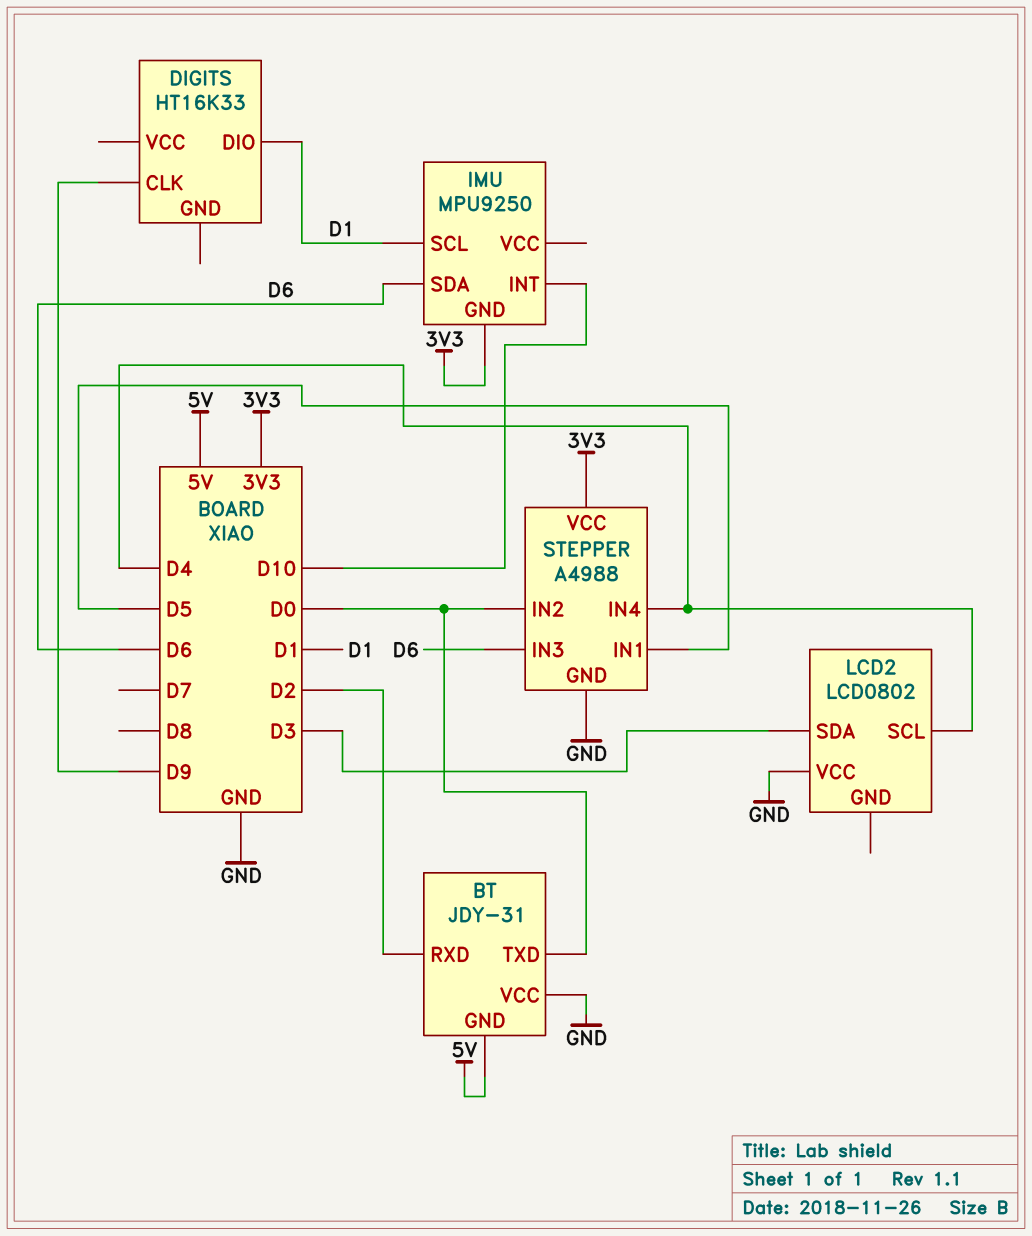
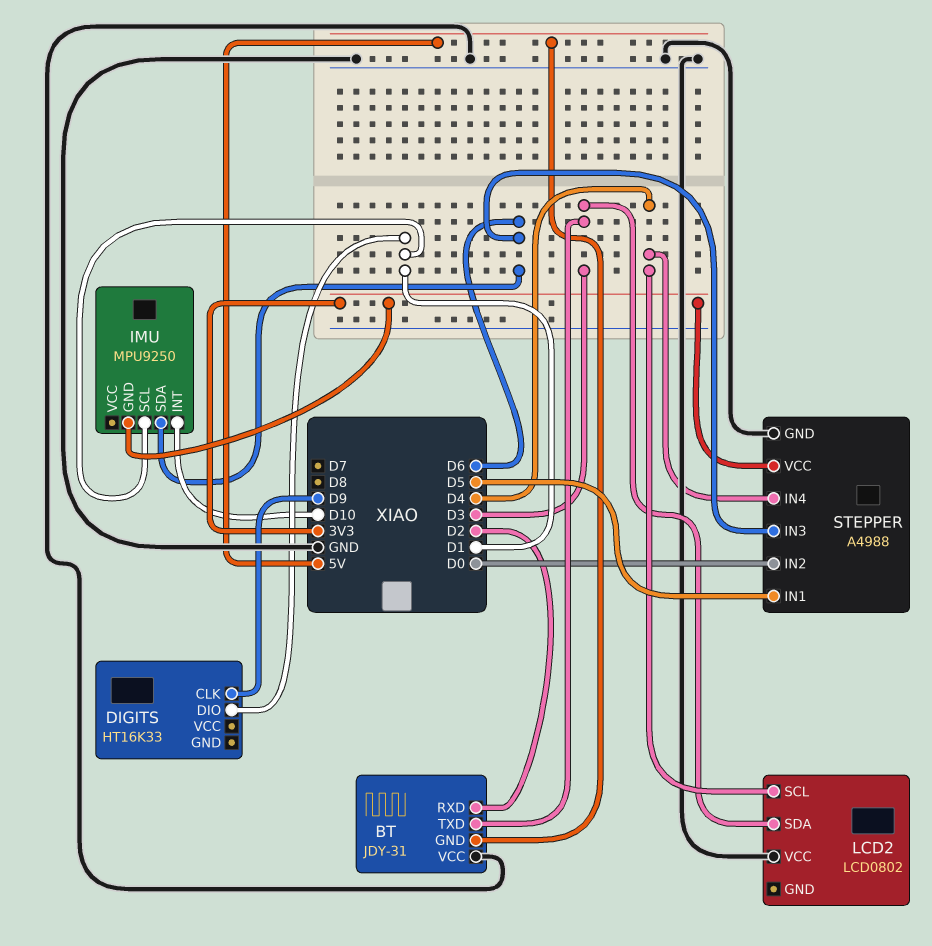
BT pin TXD: D0 -> D3

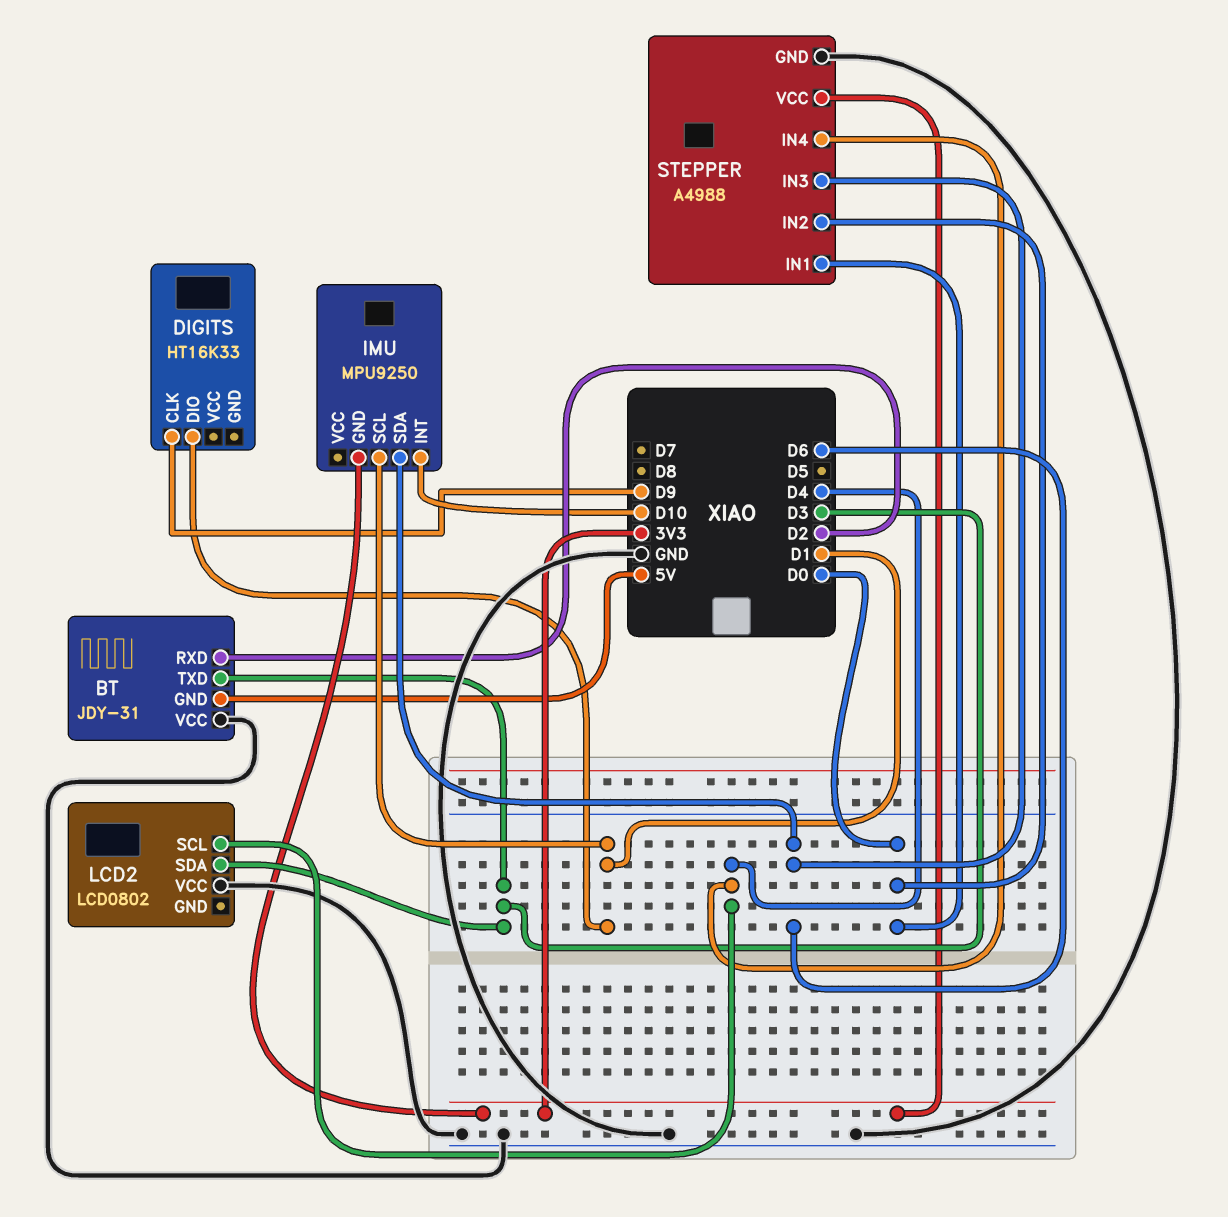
STEPPER pin IN1: D5 -> D0

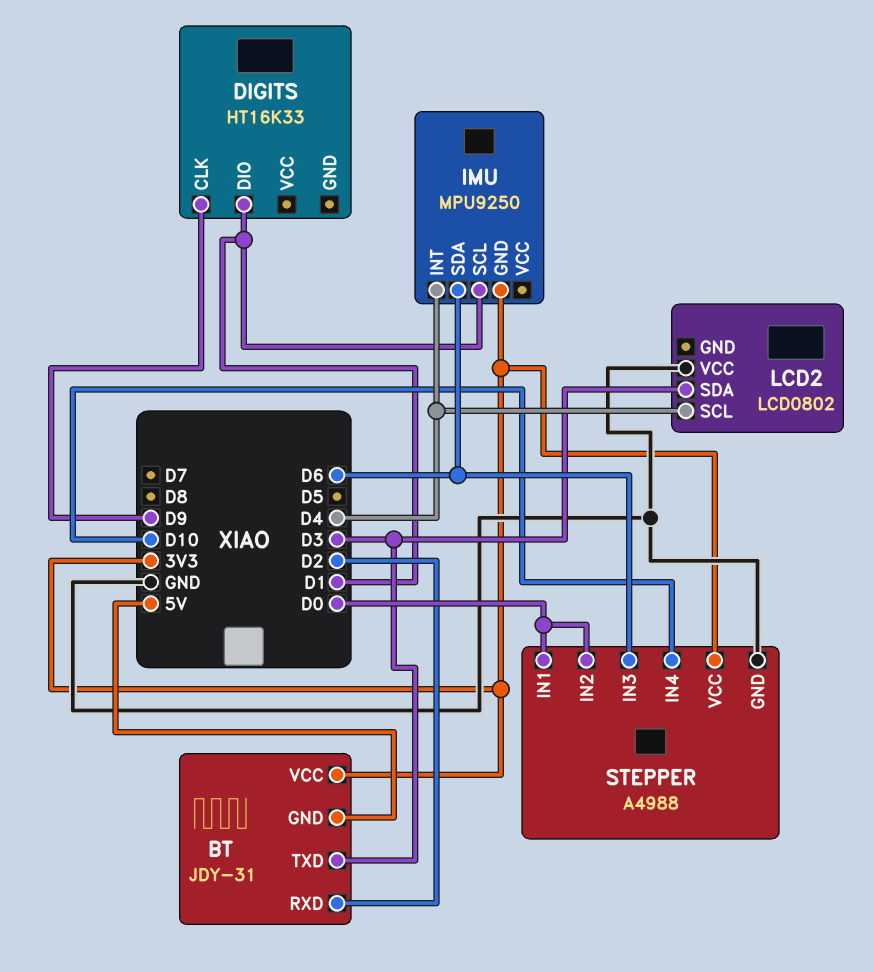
BT pin VCC: GND -> 3V3
IMU pin INT: D10 -> D4
STEPPER pin IN4: D4 -> D10

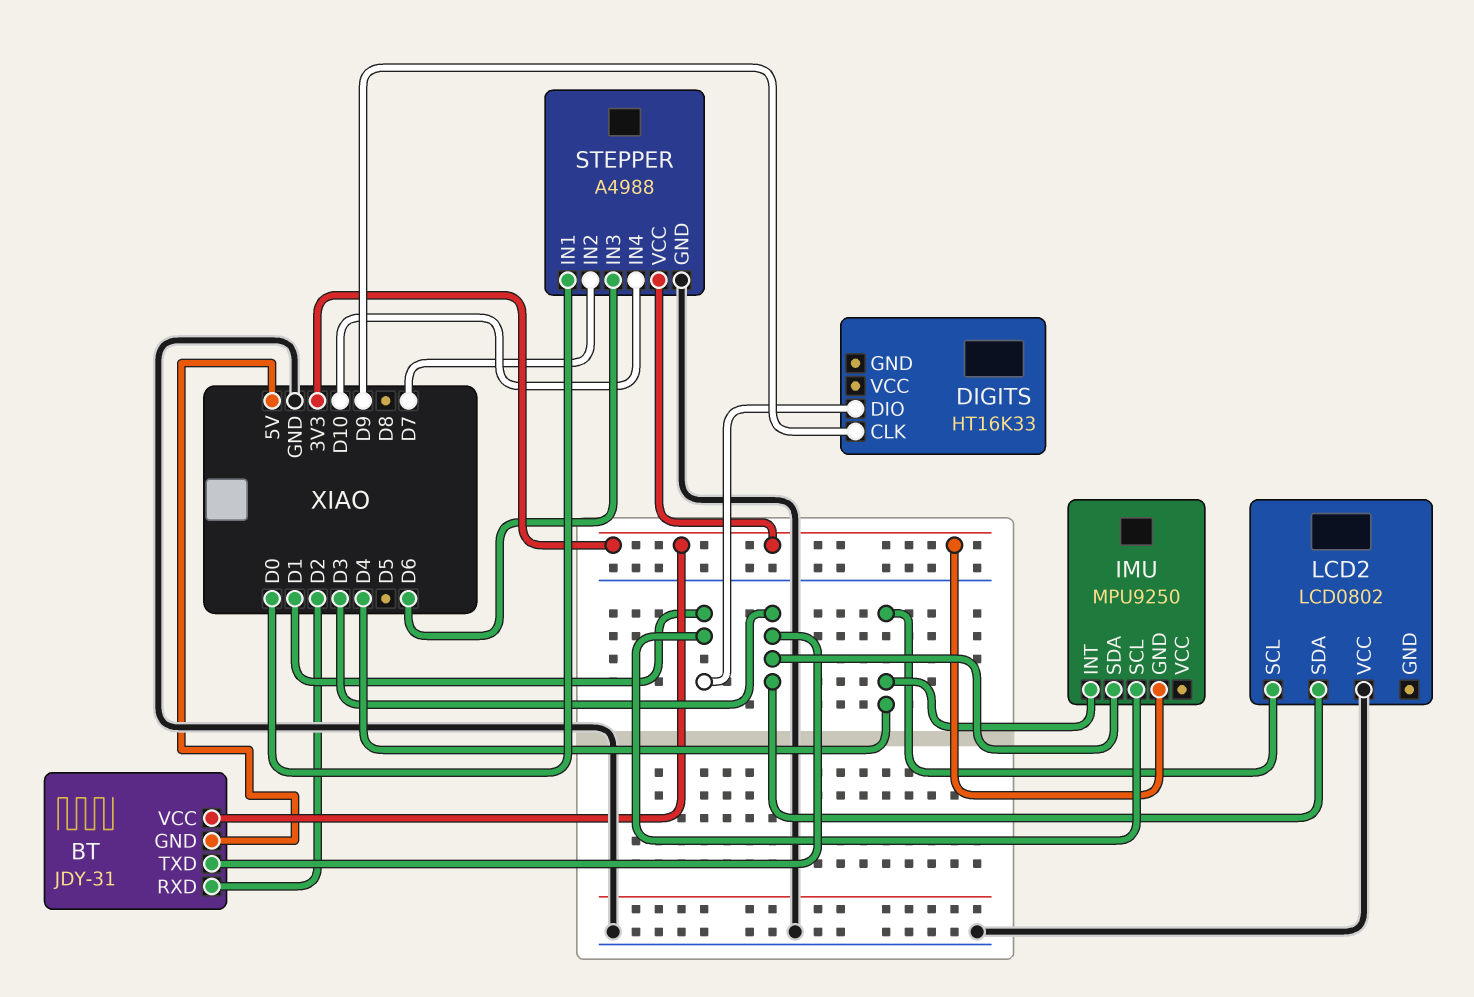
IMU pin SDA: D6 -> D3
STEPPER pin IN2: D0 -> D7

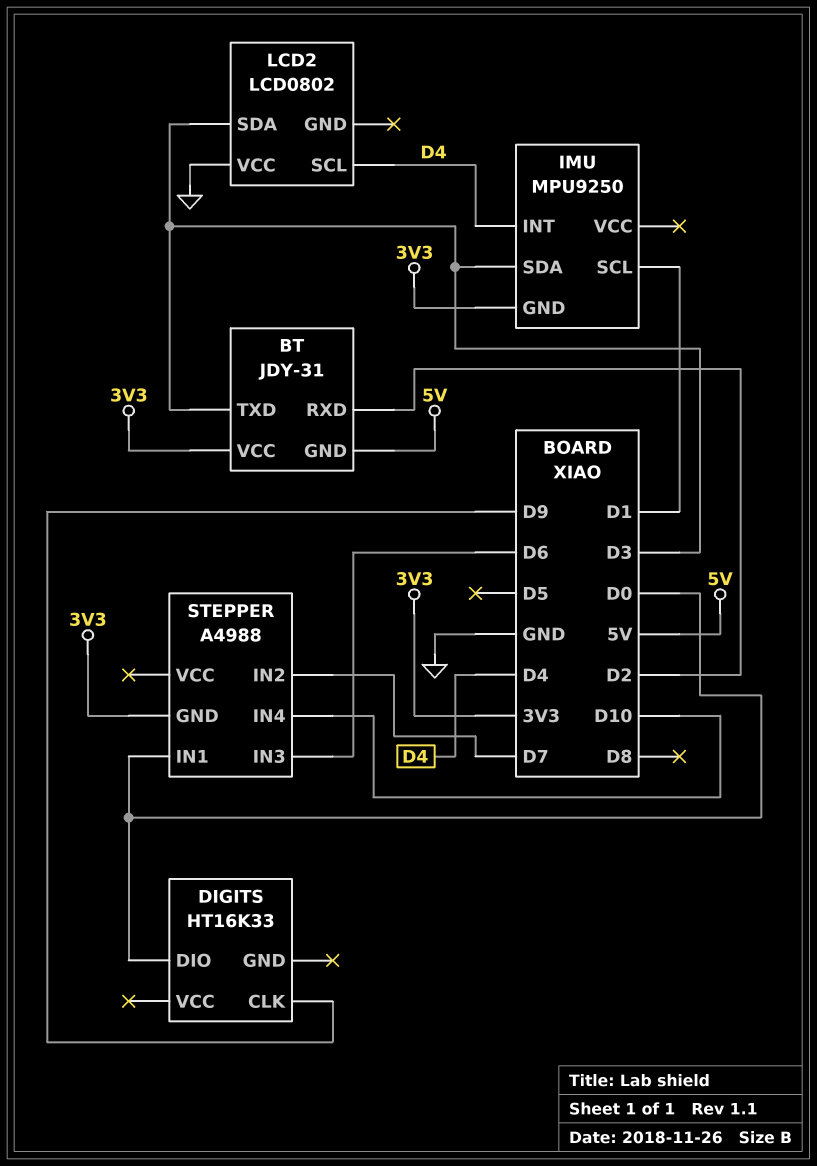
DIGITS pin DIO: D1 -> D0
STEPPER pin GND: GND -> 3V3
STEPPER pin VCC: 3V3 -> none

